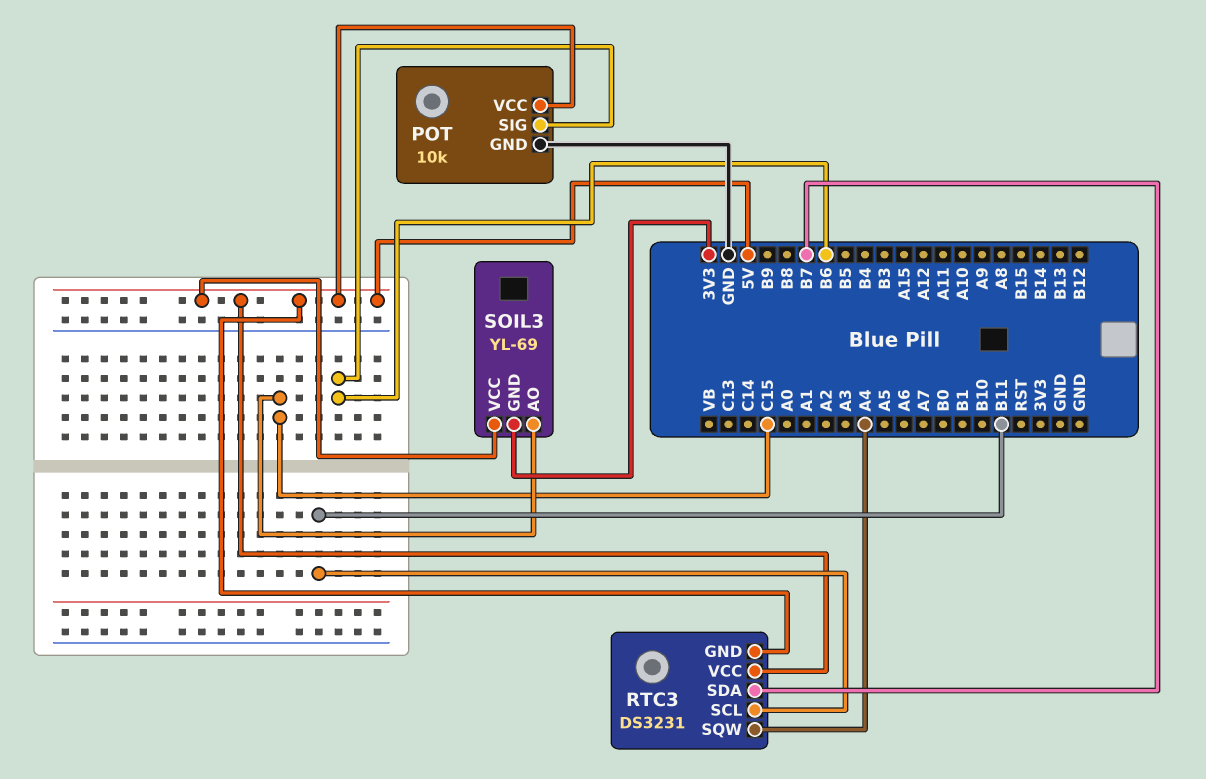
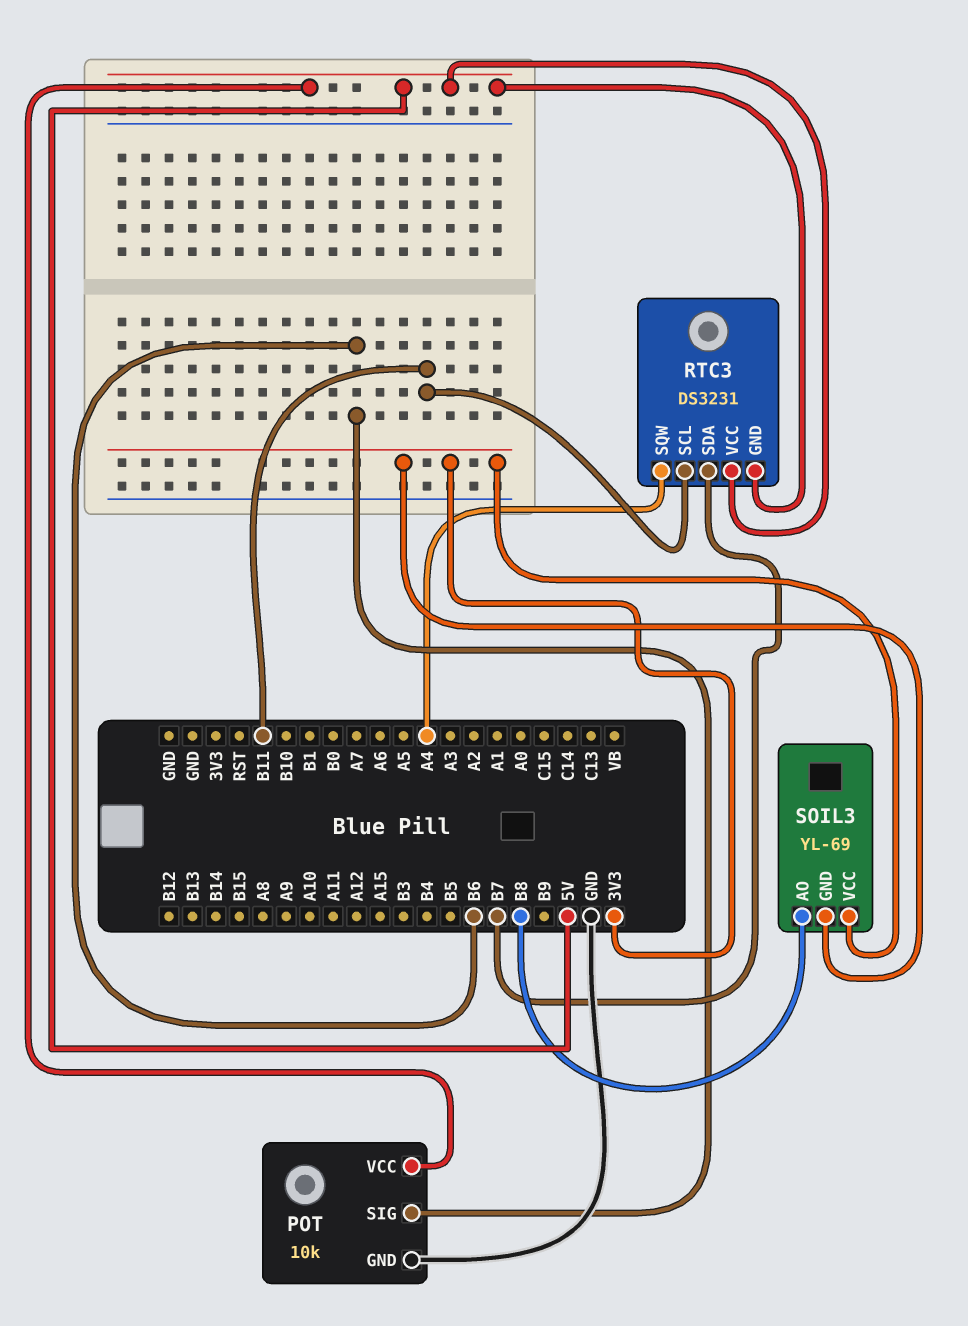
SOIL3 pin AO: C15 -> B8
SOIL3 pin VCC: 5V -> 3V3

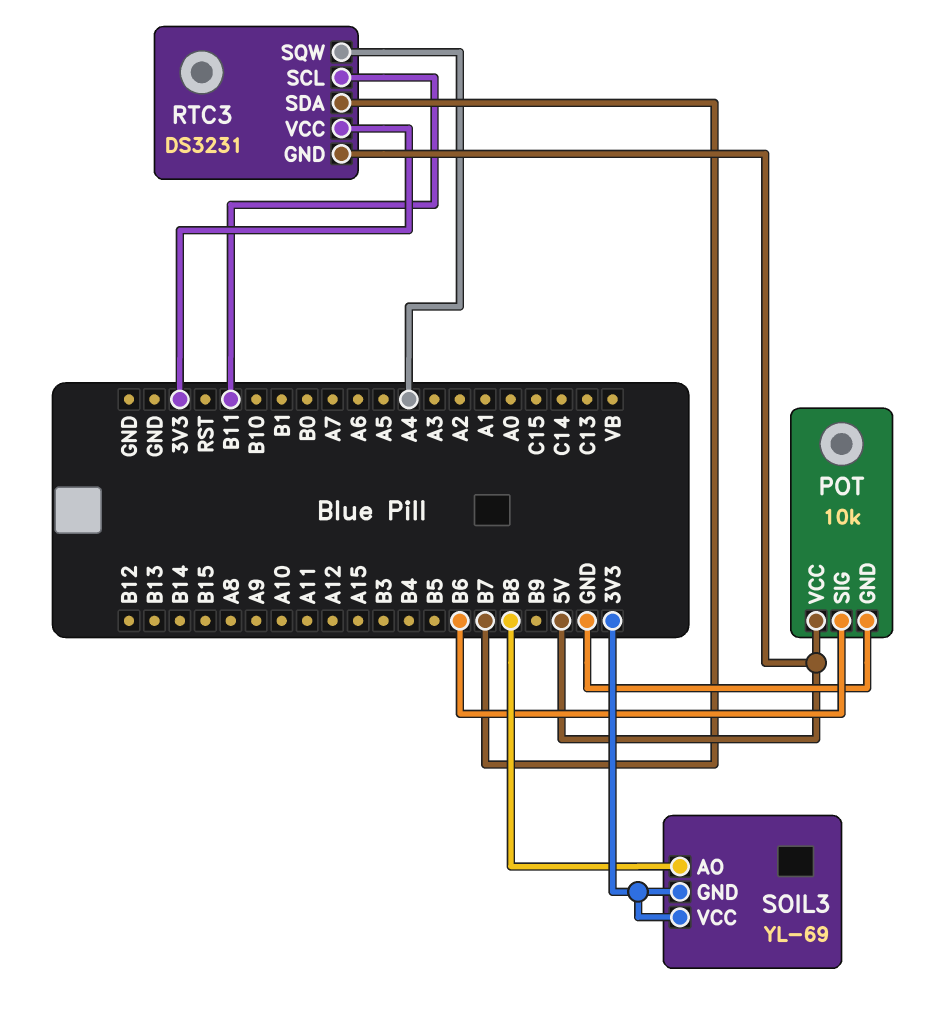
RTC3 pin VCC: 5V -> 3V3

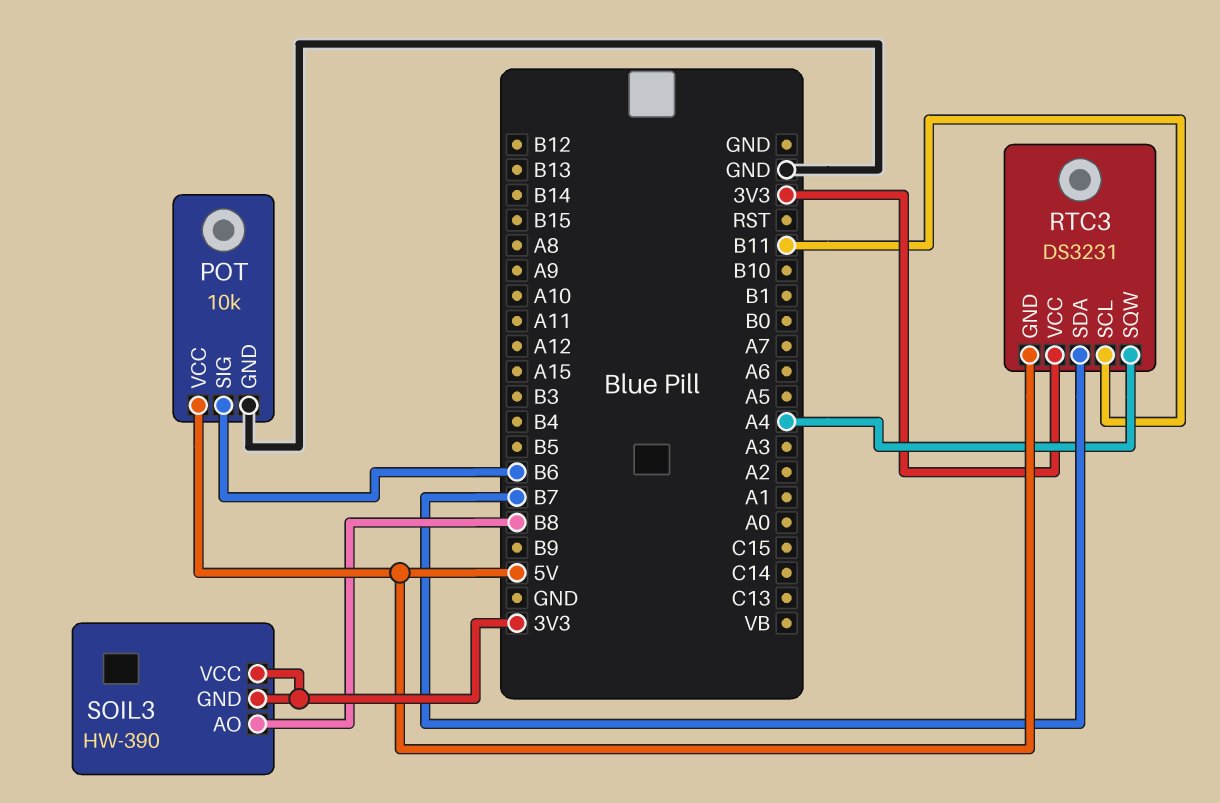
SOIL3: YL-69 -> HW-390

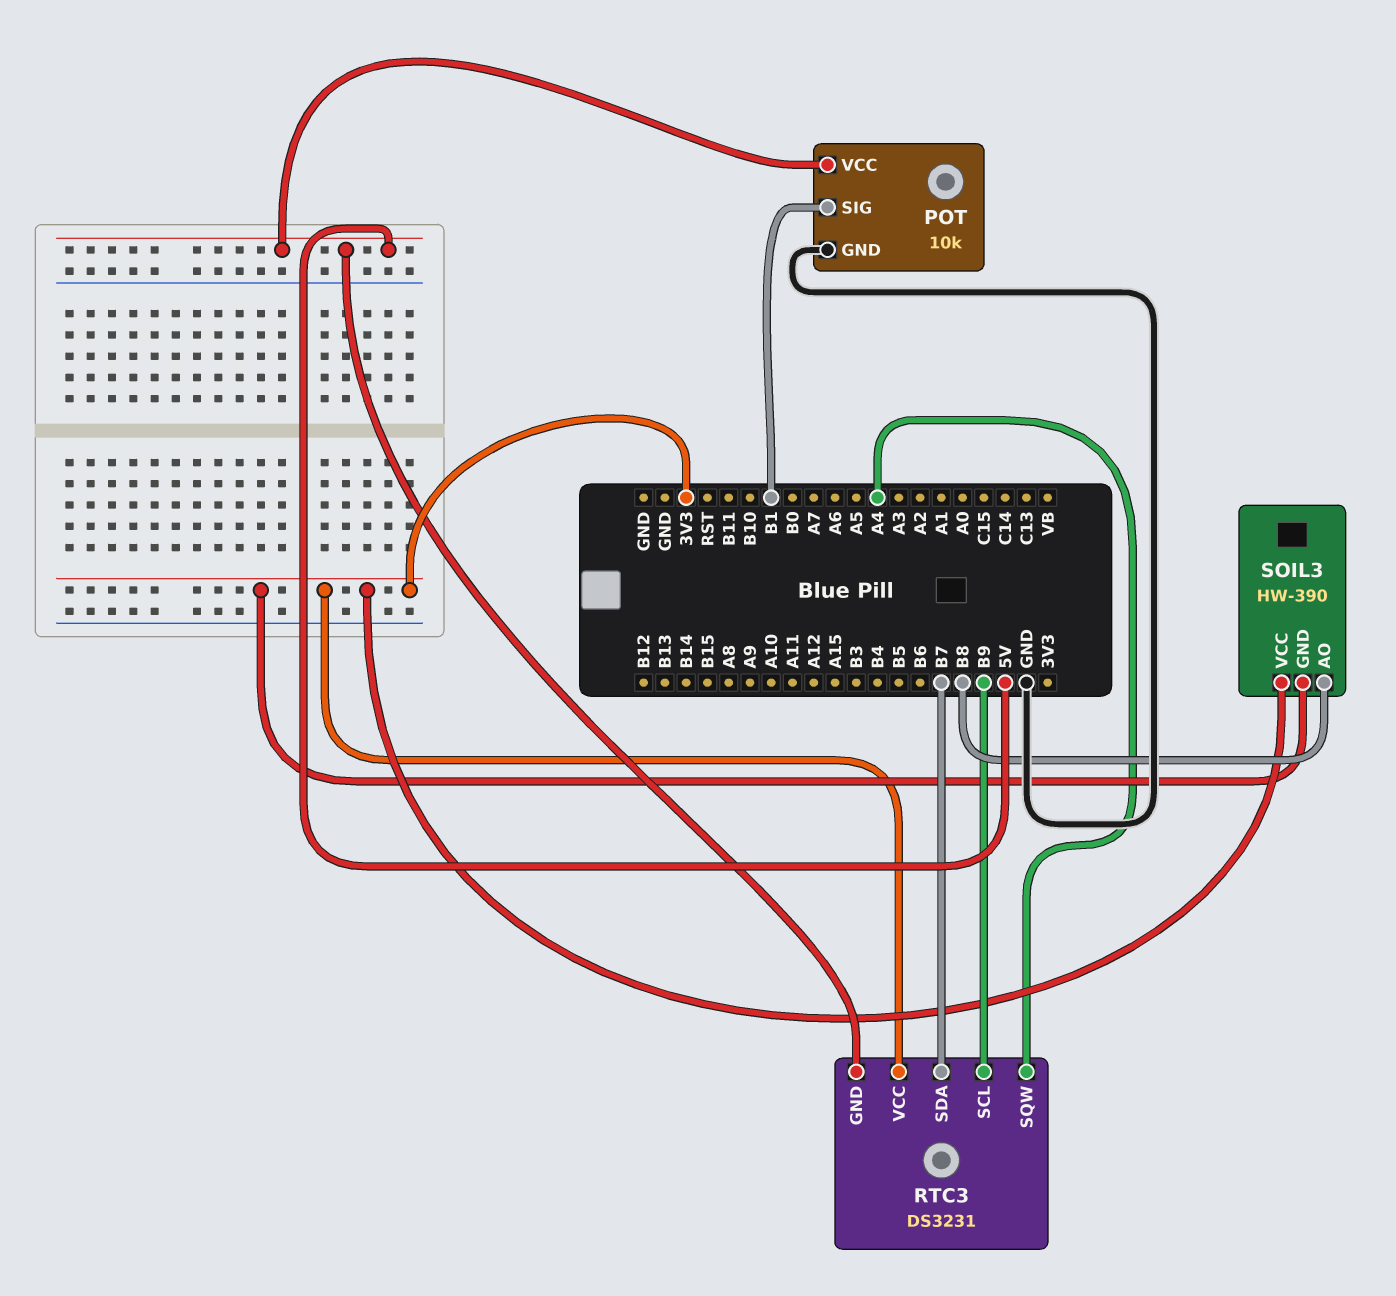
POT pin SIG: B6 -> B1
RTC3 pin SCL: B11 -> B9

